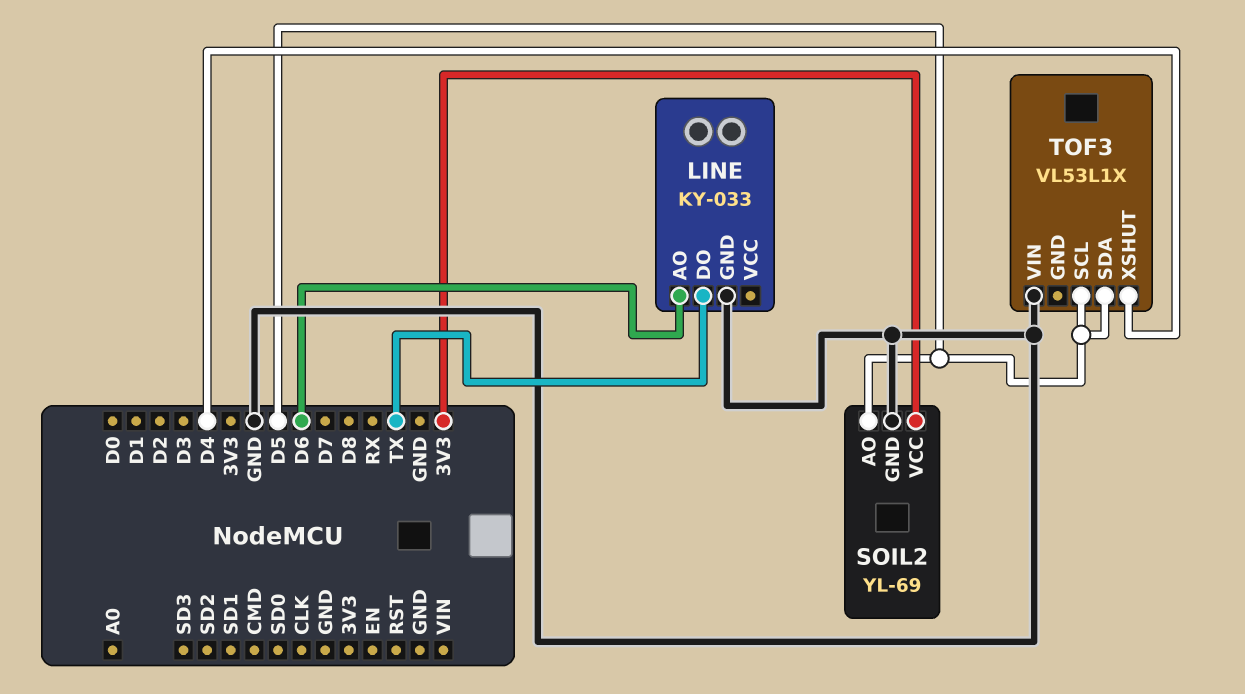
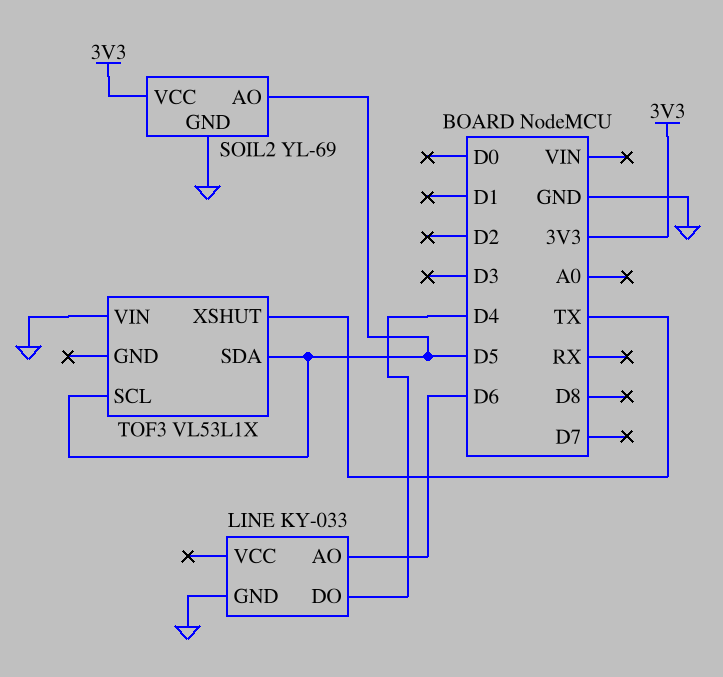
LINE pin DO: TX -> D4
TOF3 pin XSHUT: D4 -> TX

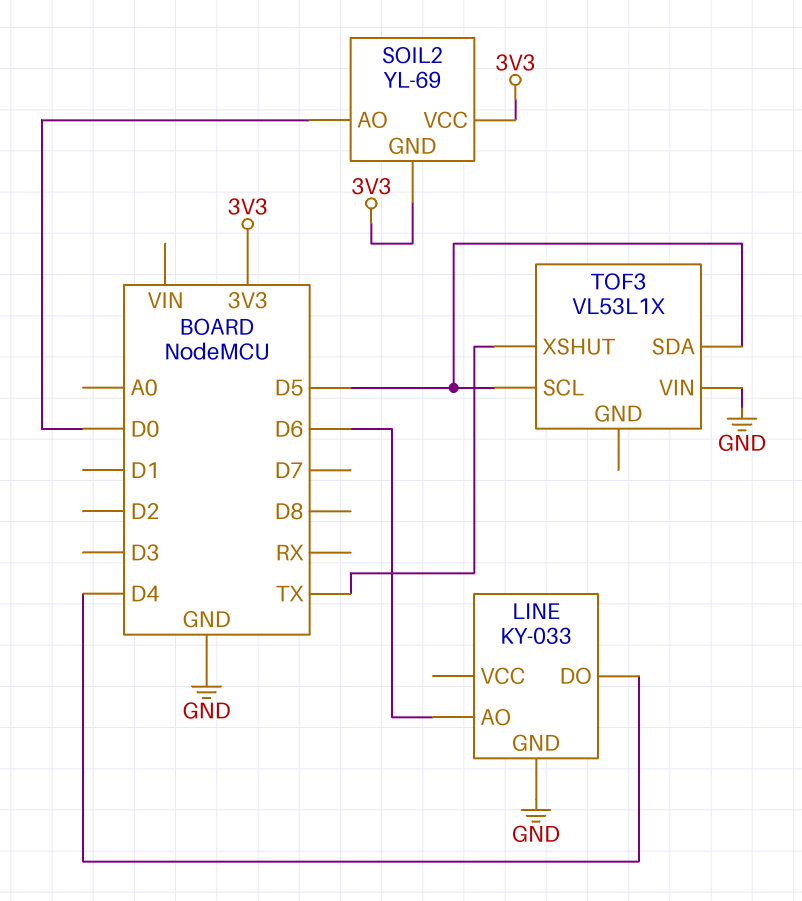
SOIL2 pin AO: D5 -> D0
SOIL2 pin GND: GND -> 3V3

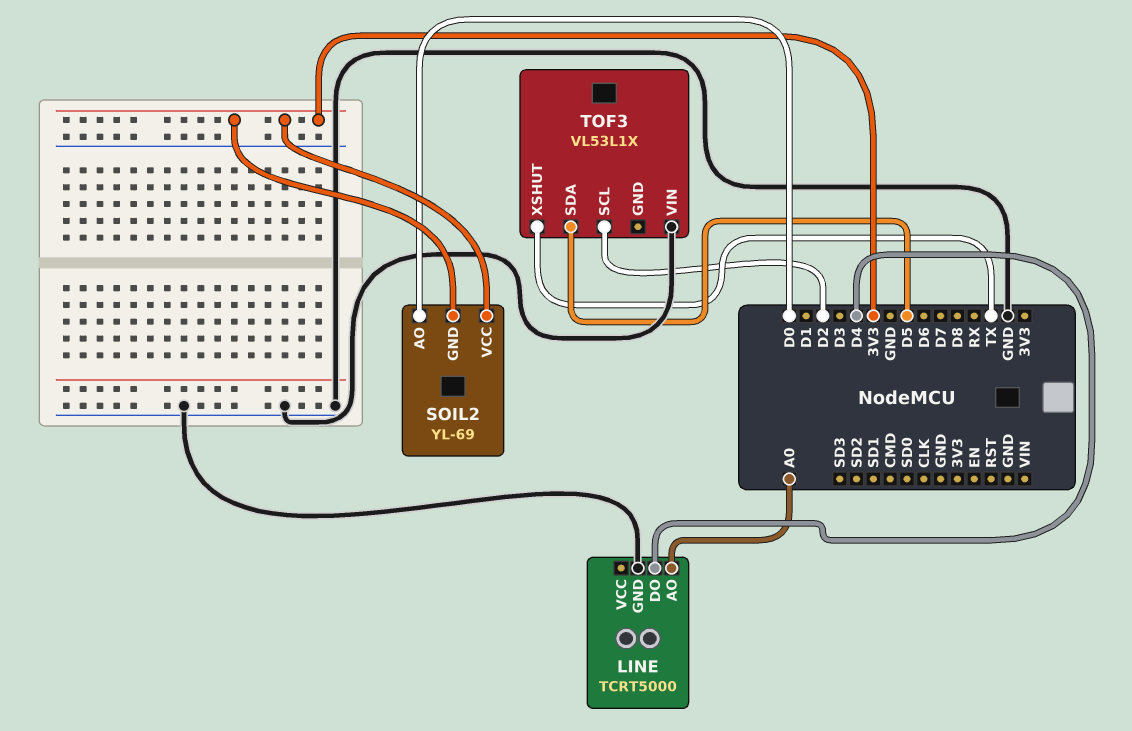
LINE: KY-033 -> TCRT5000
LINE pin AO: D6 -> A0
TOF3 pin SCL: D5 -> D2

